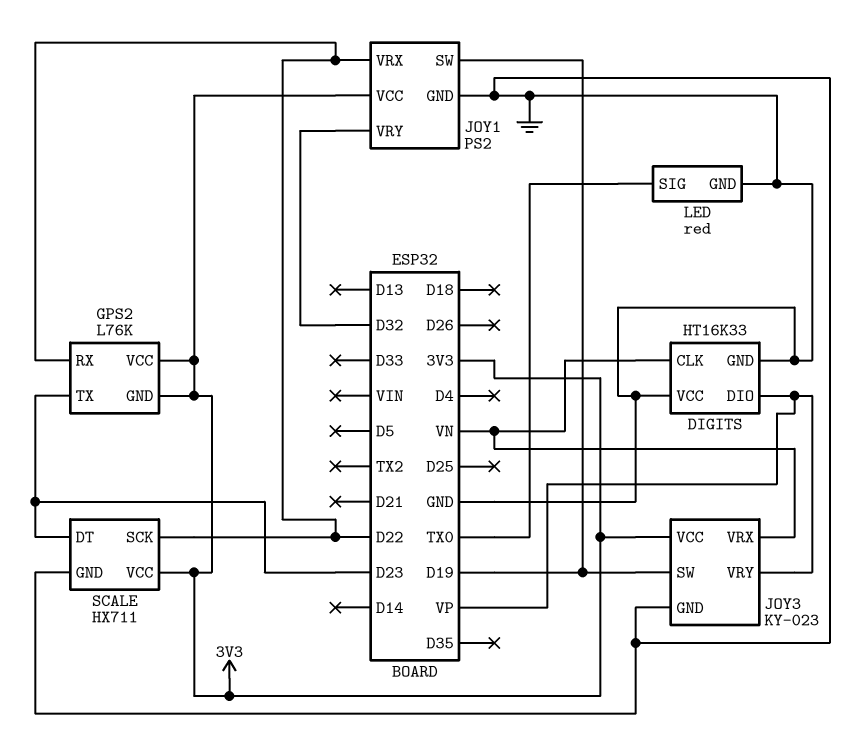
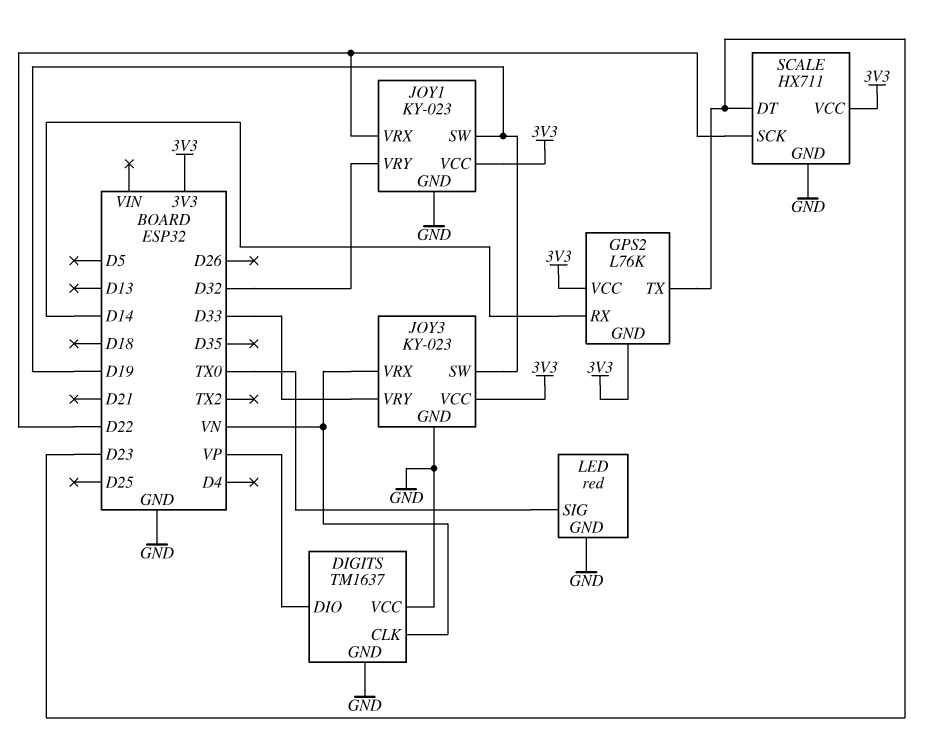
DIGITS: HT16K33 -> TM1637
GPS2 pin RX: D22 -> D14
JOY1: PS2 -> KY-023
JOY3 pin VRY: VP -> D33

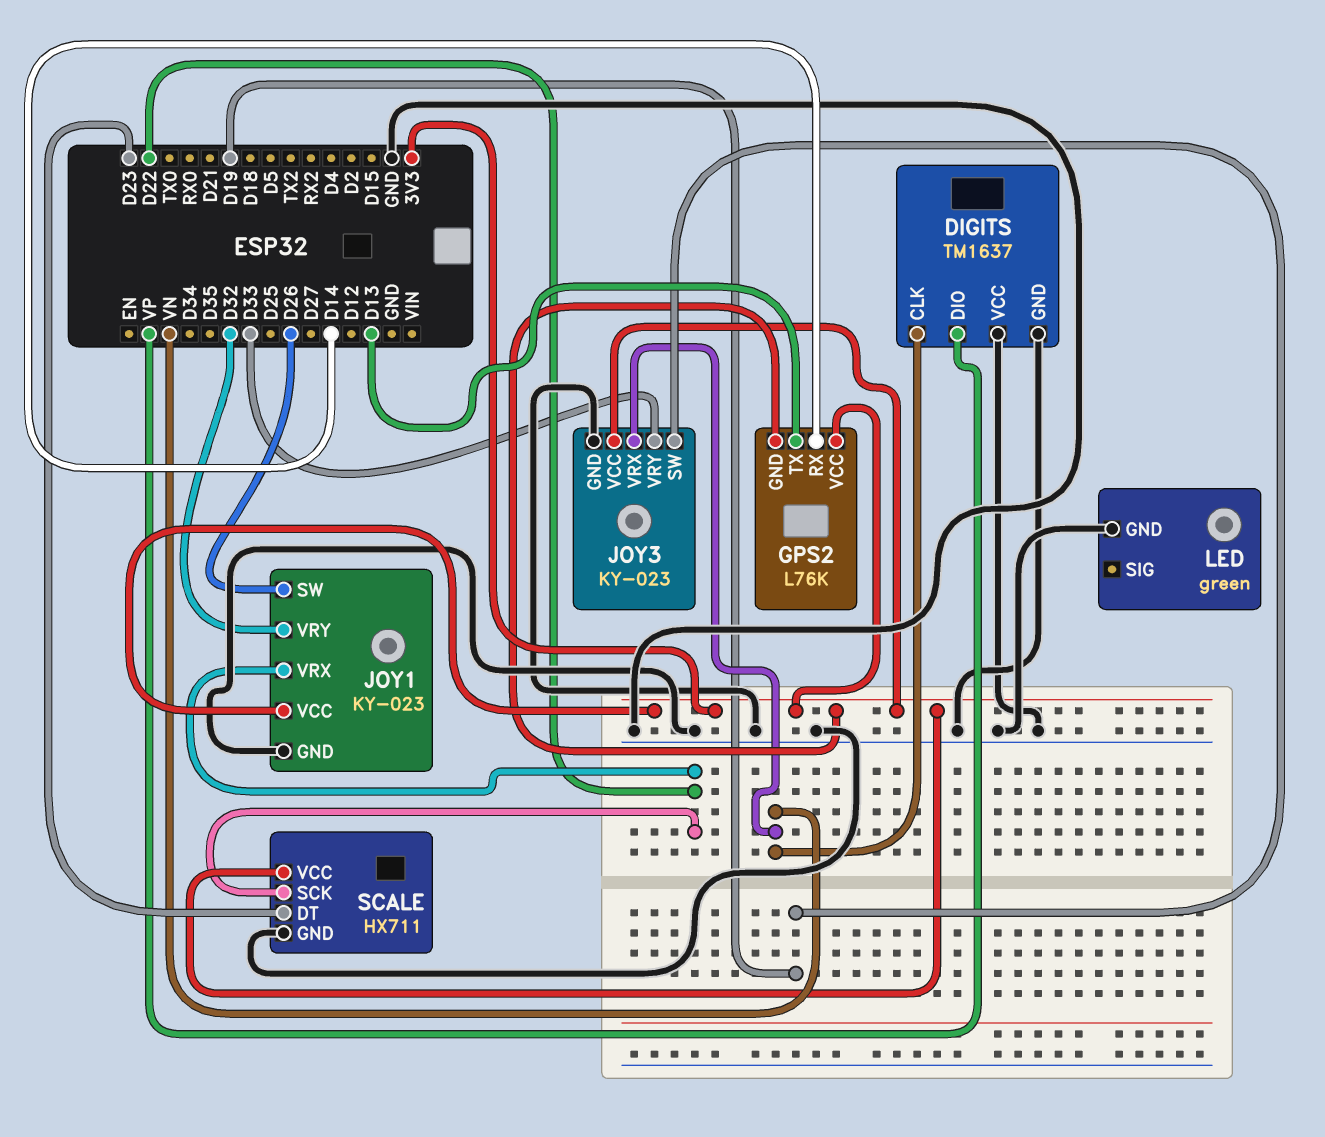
GPS2 pin TX: D23 -> D13
JOY1 pin SW: D19 -> D26
LED: red -> green
LED pin SIG: TX0 -> none

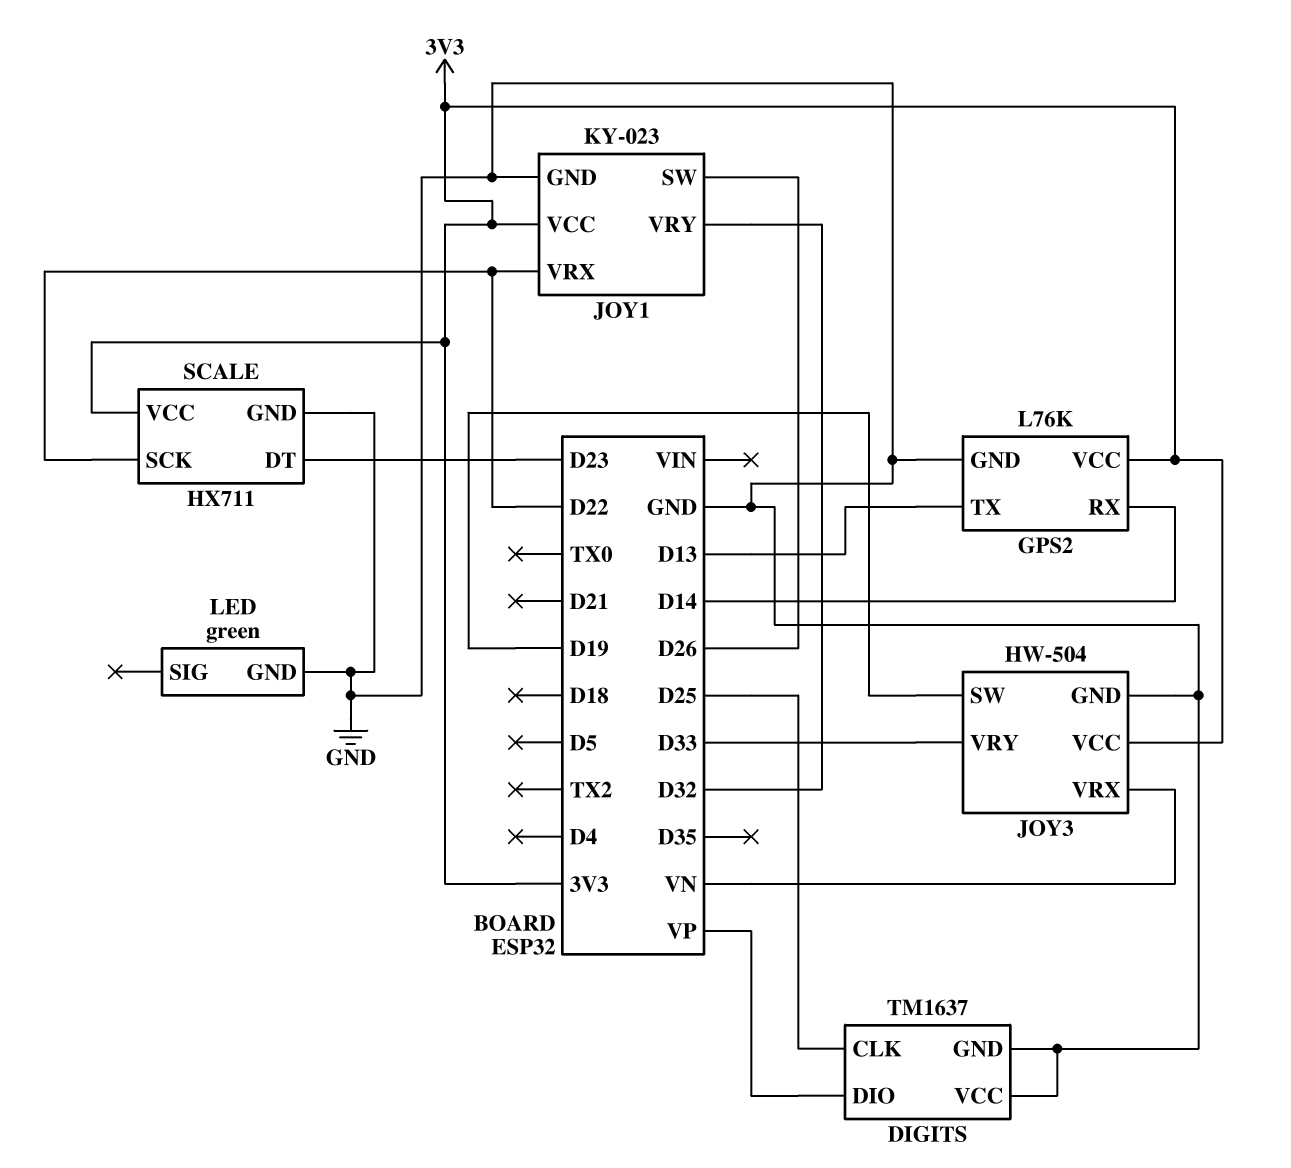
DIGITS pin CLK: VN -> D25
GPS2 pin GND: 3V3 -> GND
JOY3: KY-023 -> HW-504

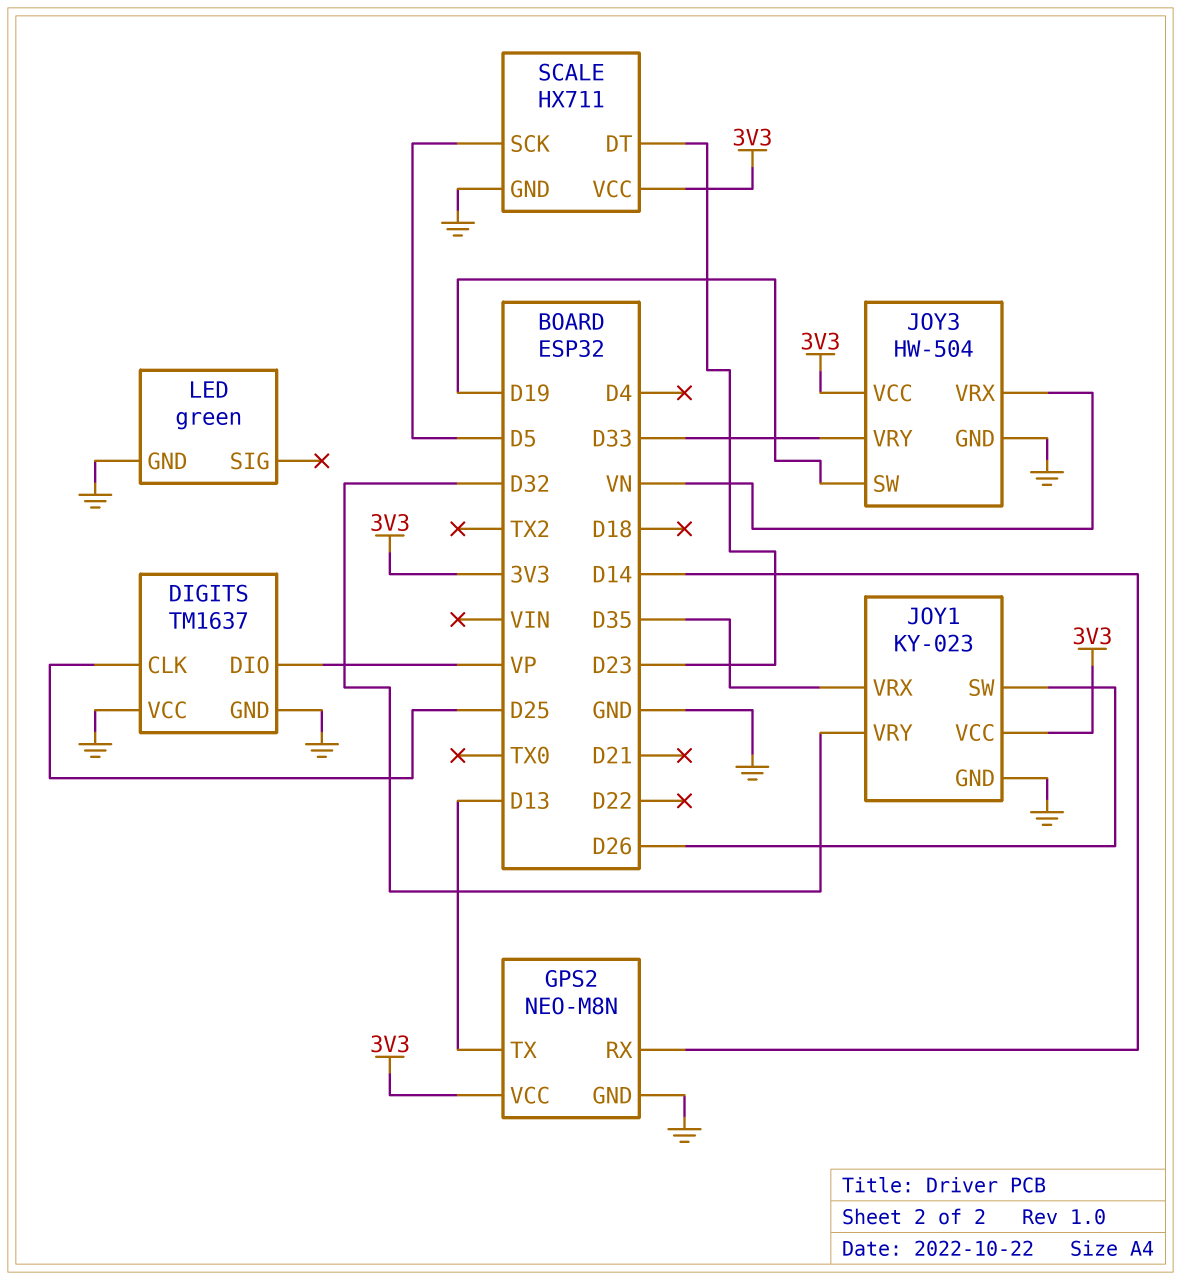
GPS2: L76K -> NEO-M8N
JOY1 pin VRX: D22 -> D35
SCALE pin SCK: D22 -> D5

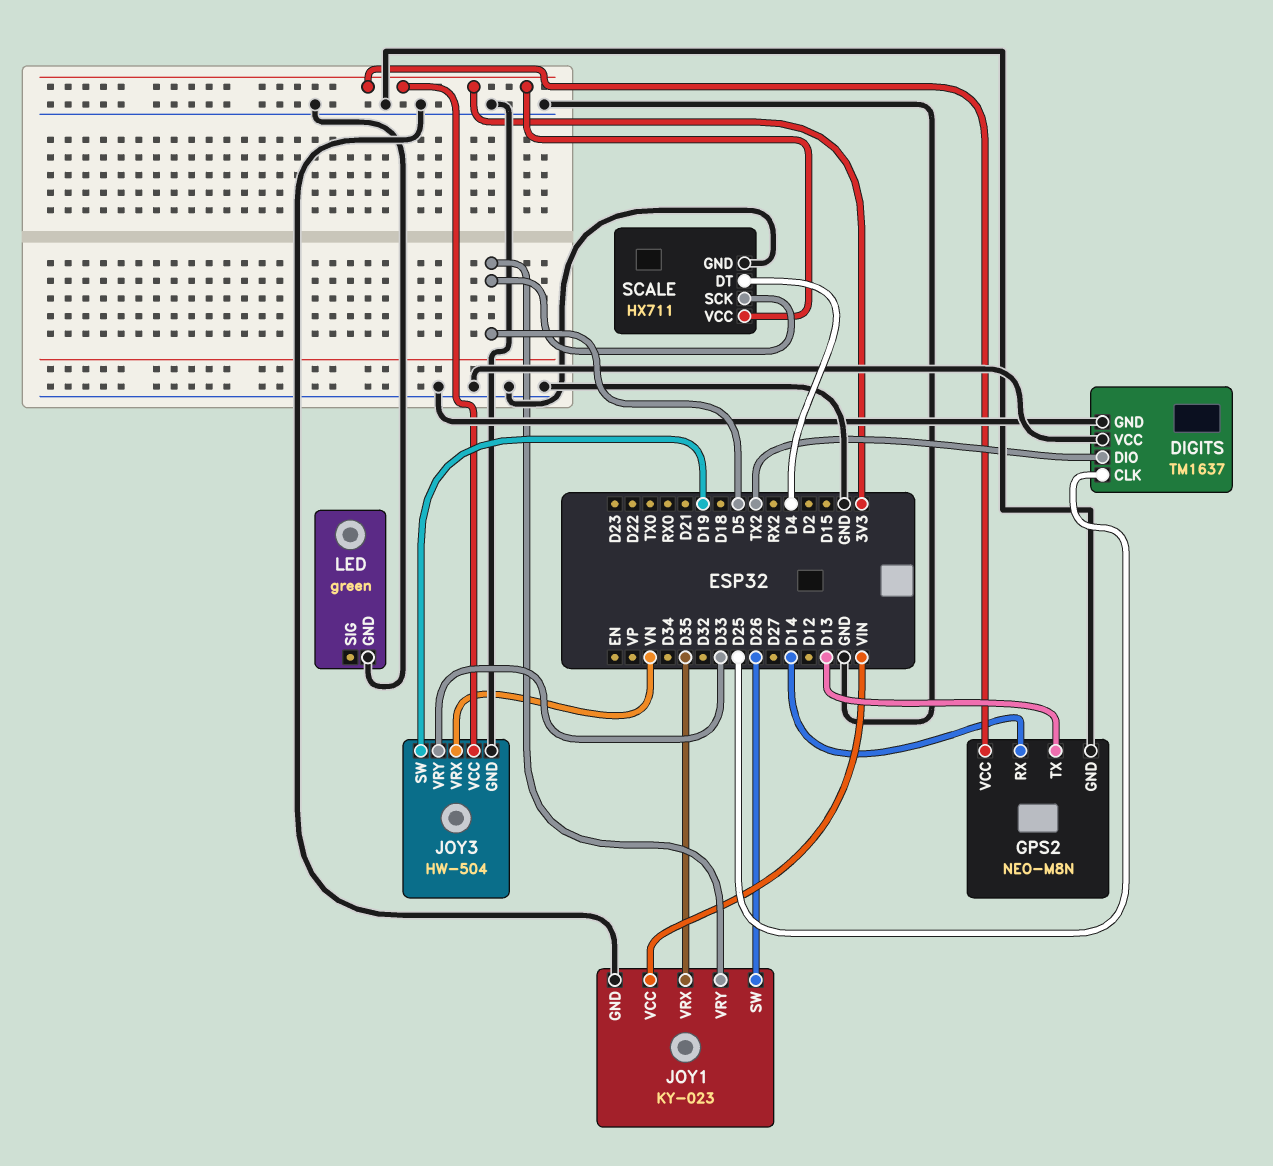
DIGITS pin DIO: VP -> TX2
JOY1 pin VCC: 3V3 -> VIN
JOY1 pin VRY: D32 -> D5
SCALE pin DT: D23 -> D4

